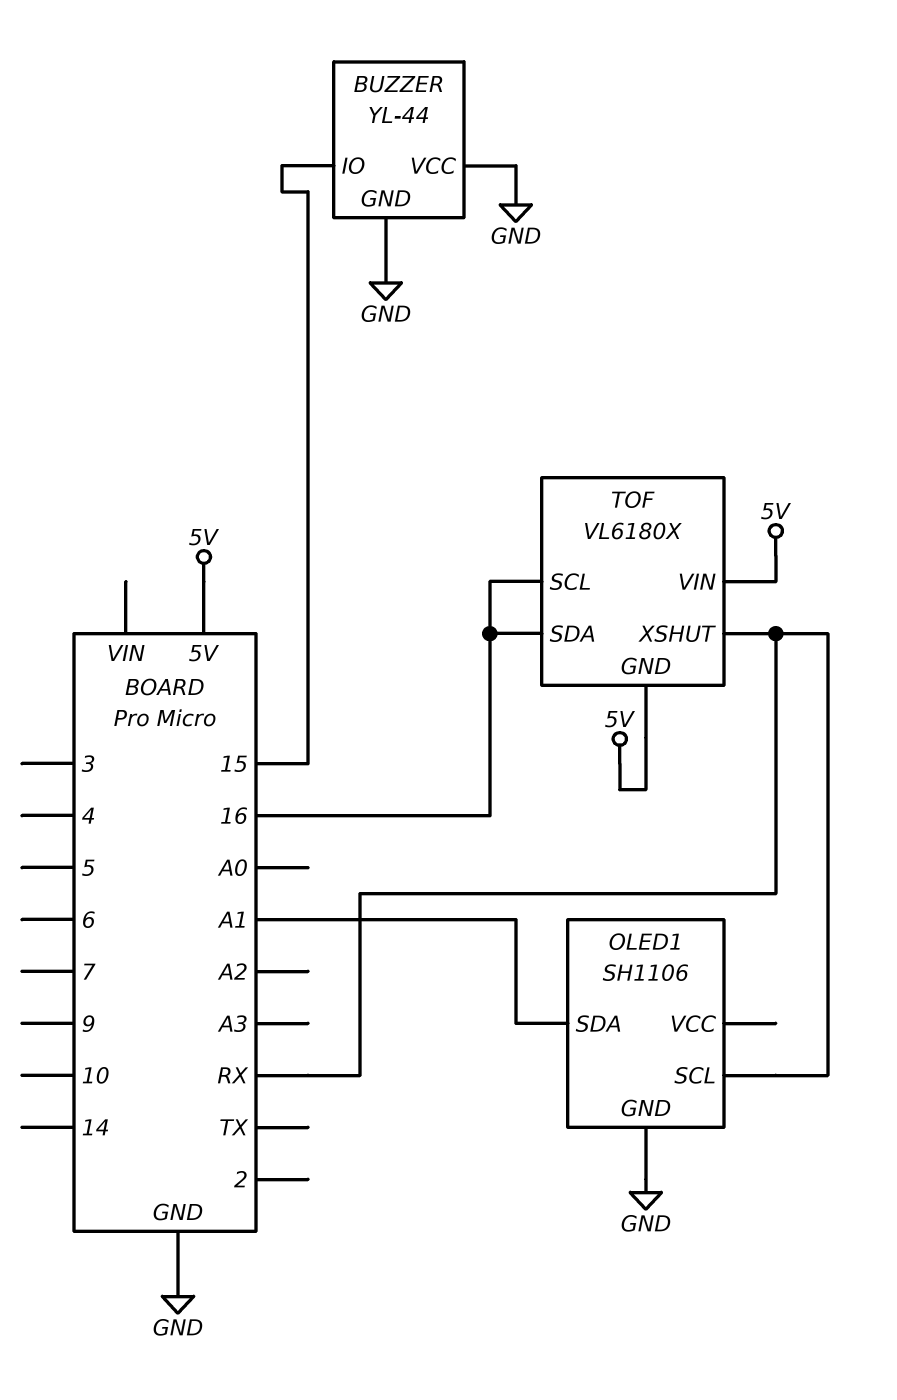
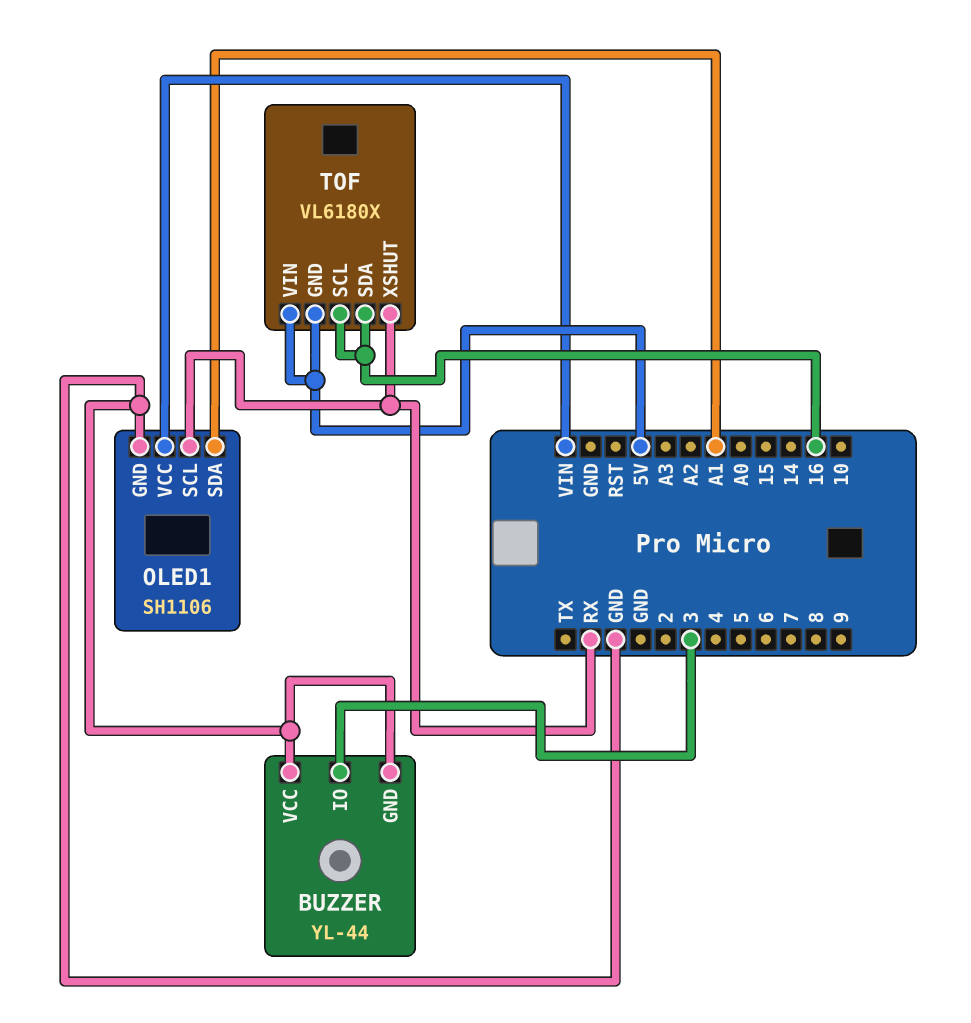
BUZZER pin IO: 15 -> 3
OLED1 pin VCC: none -> VIN

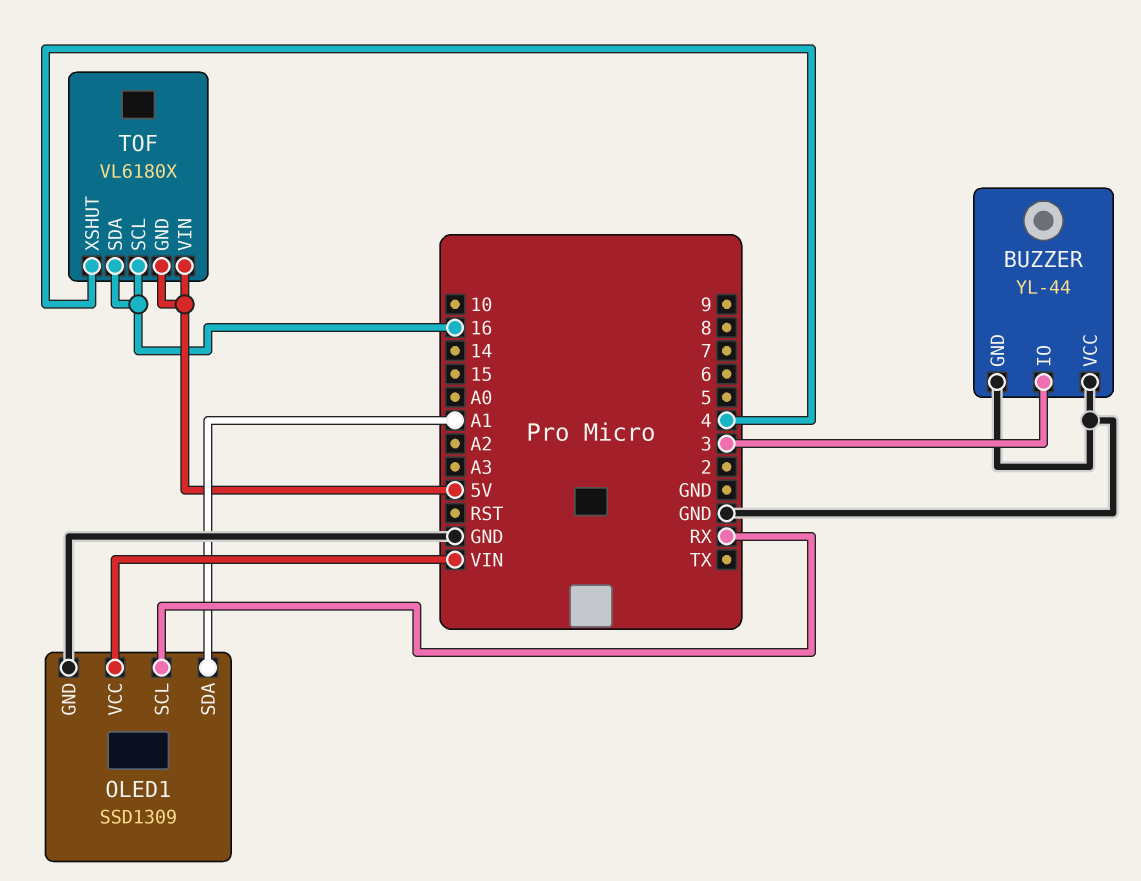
OLED1: SH1106 -> SSD1309
TOF pin XSHUT: RX -> 4

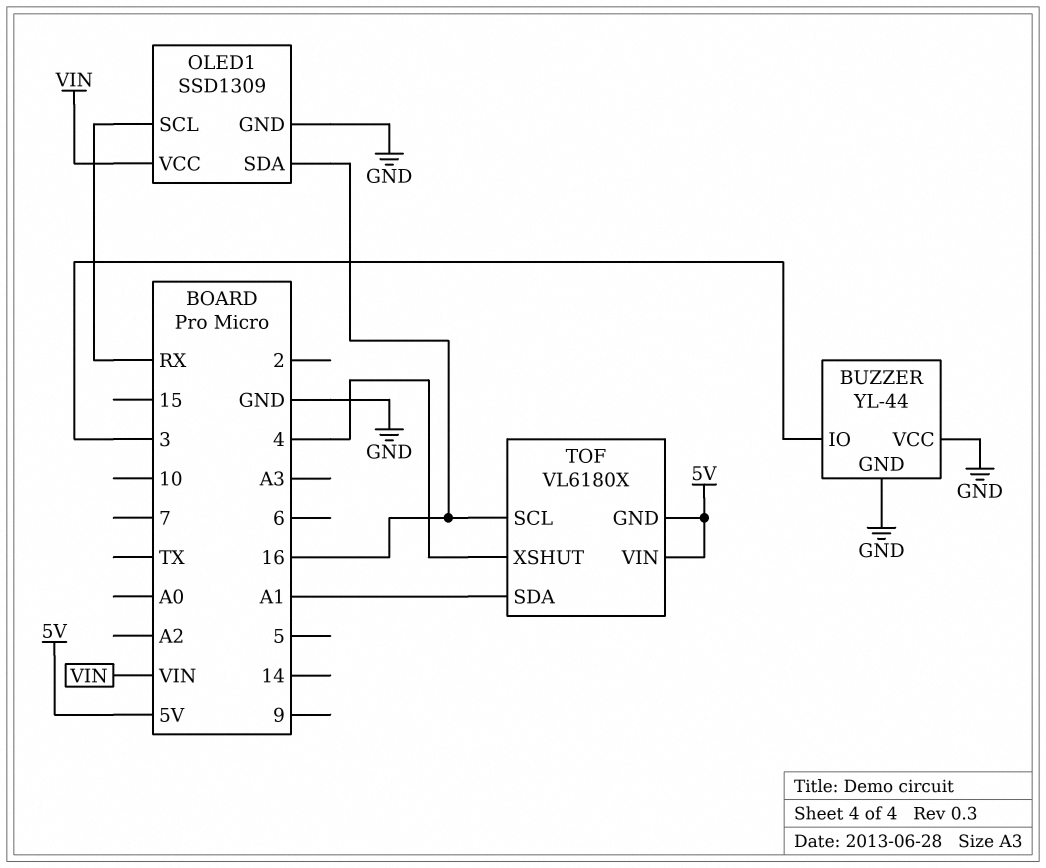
OLED1 pin SDA: A1 -> 16
TOF pin SDA: 16 -> A1

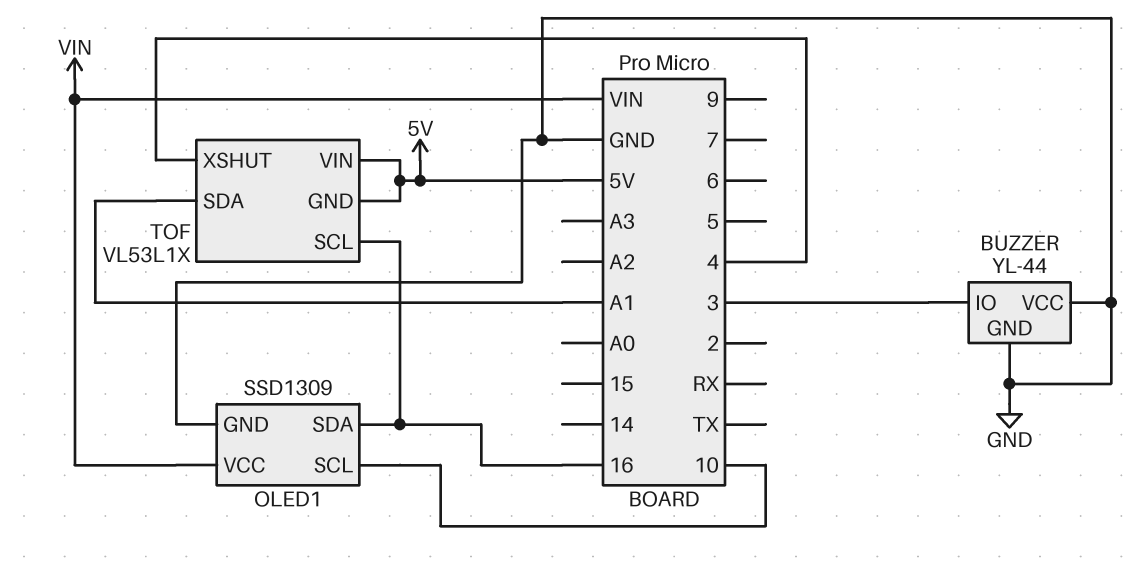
OLED1 pin SCL: RX -> 10
TOF: VL6180X -> VL53L1X

